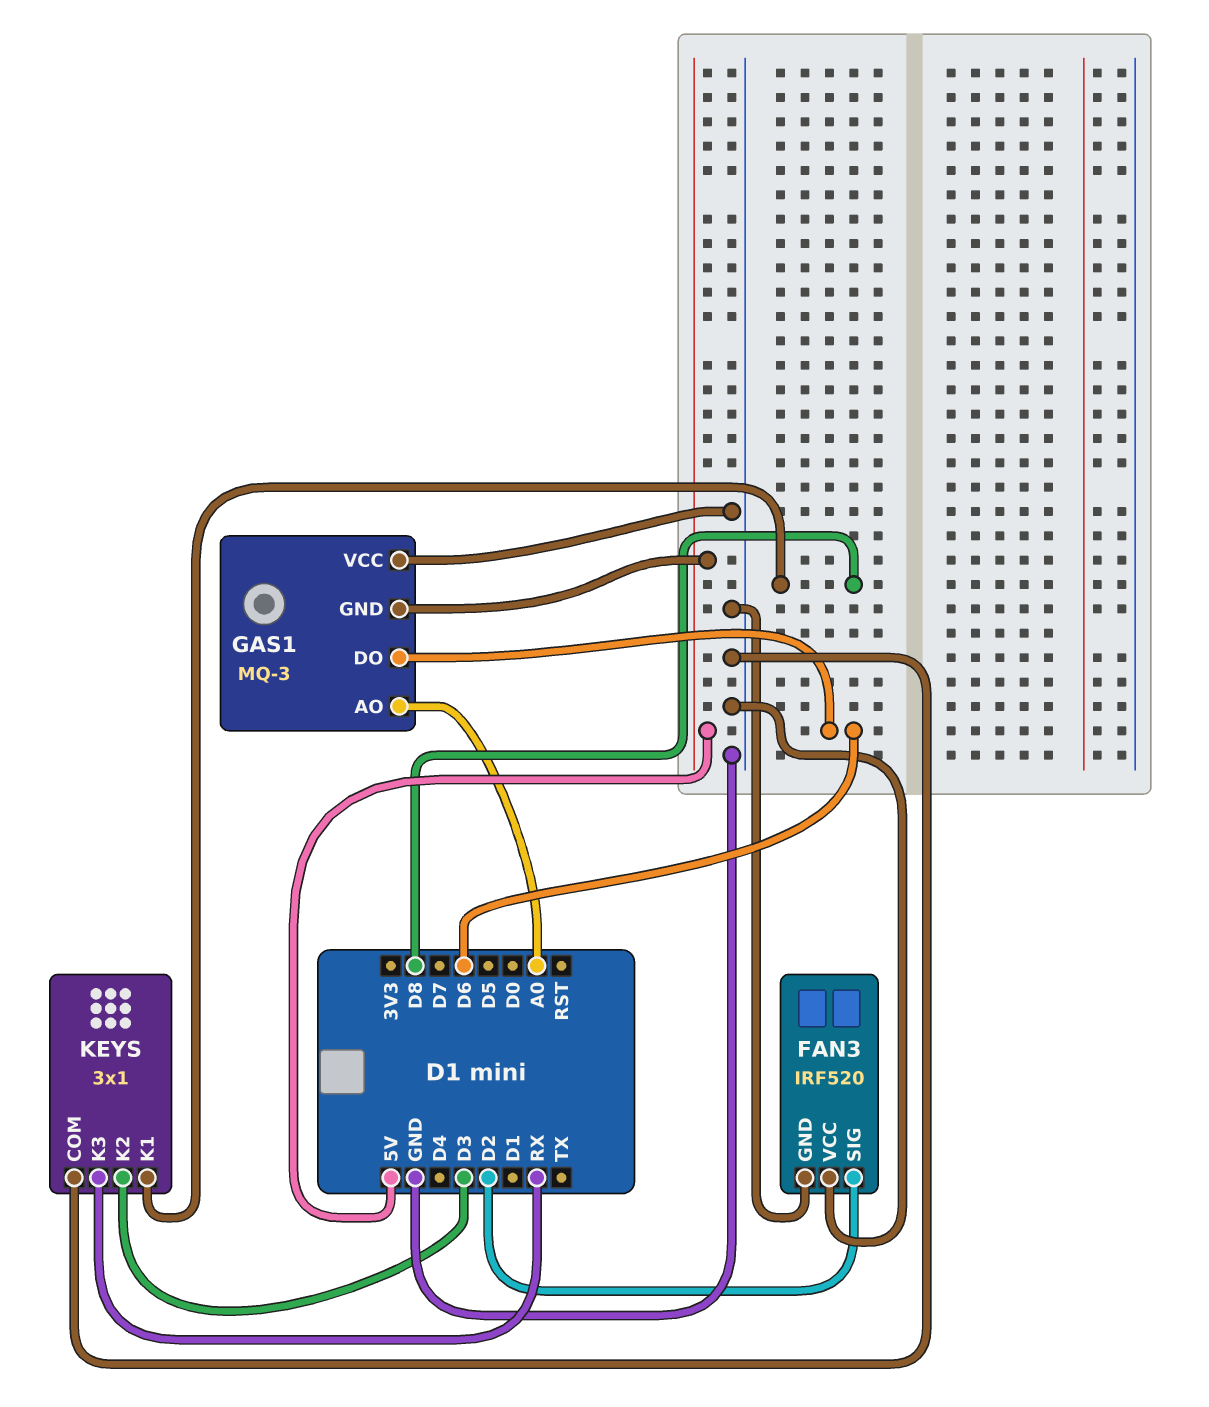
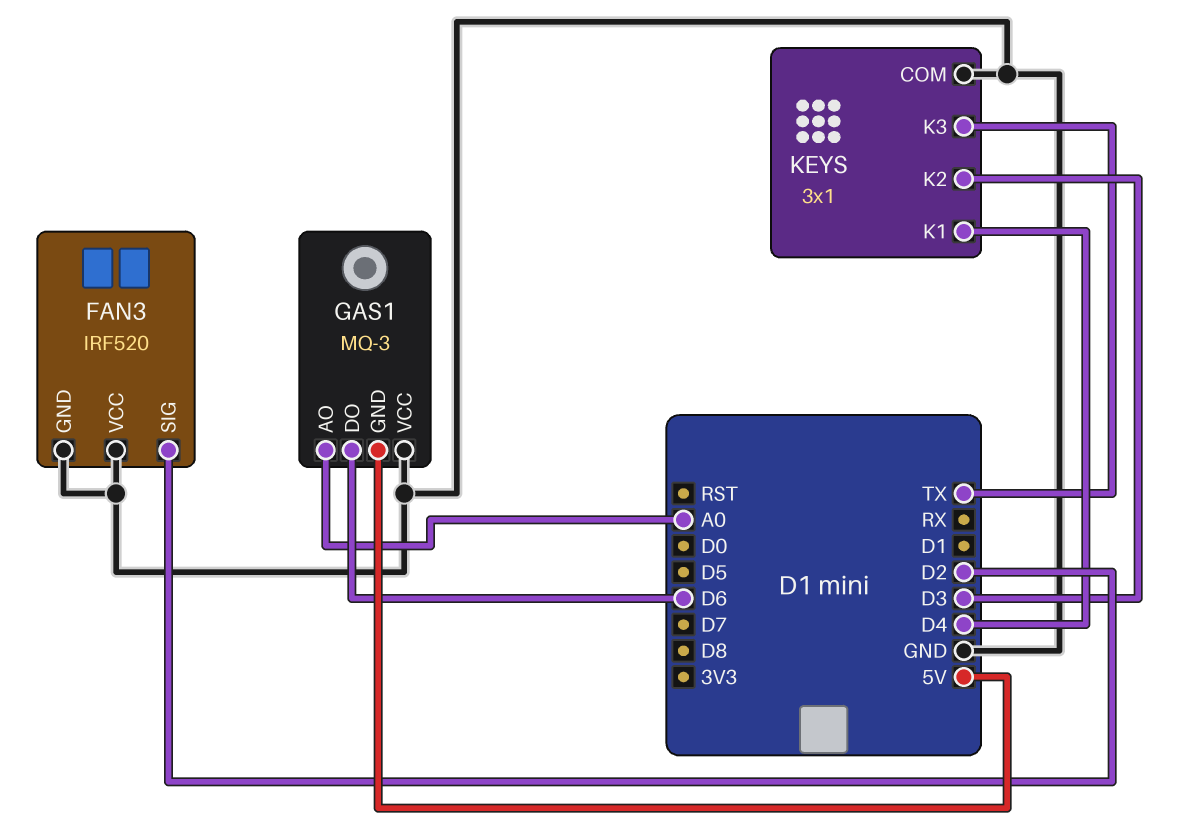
KEYS pin K1: D8 -> D4
KEYS pin K3: RX -> TX

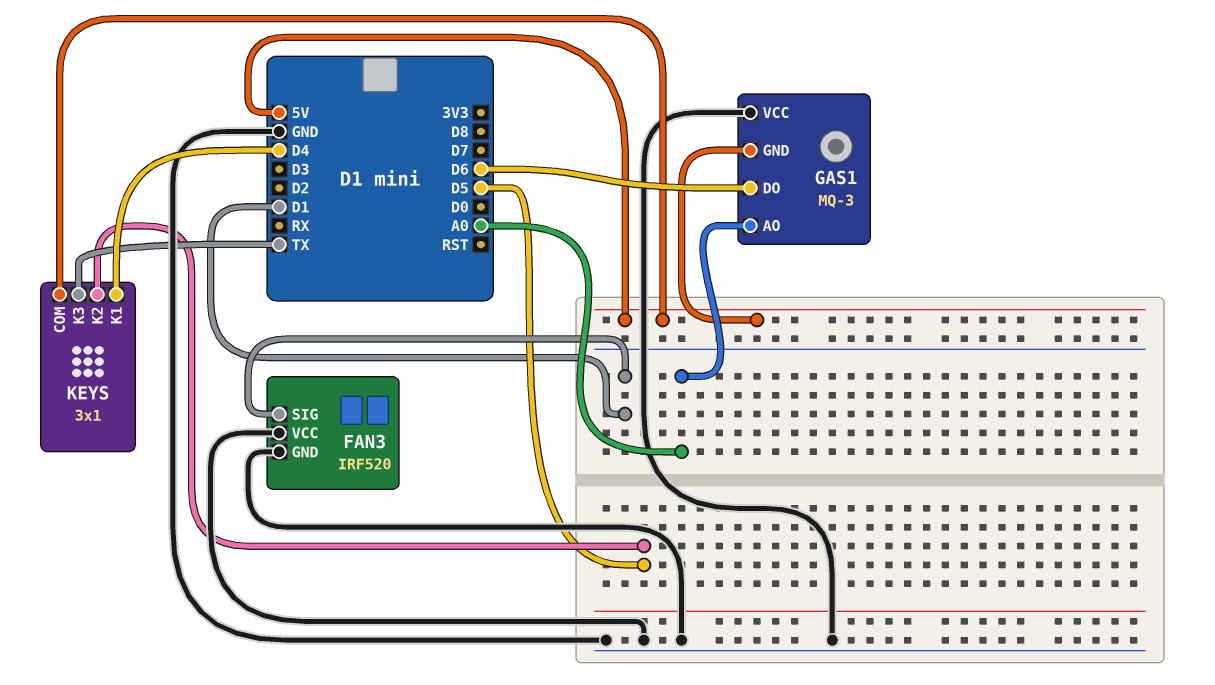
FAN3 pin SIG: D2 -> D1
KEYS pin COM: GND -> 5V
KEYS pin K2: D3 -> D5

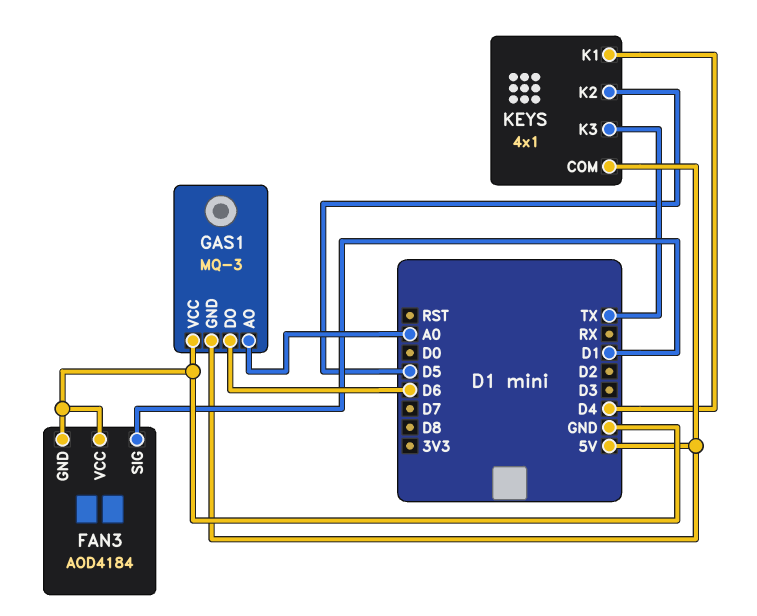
FAN3: IRF520 -> AOD4184
KEYS: 3x1 -> 4x1

